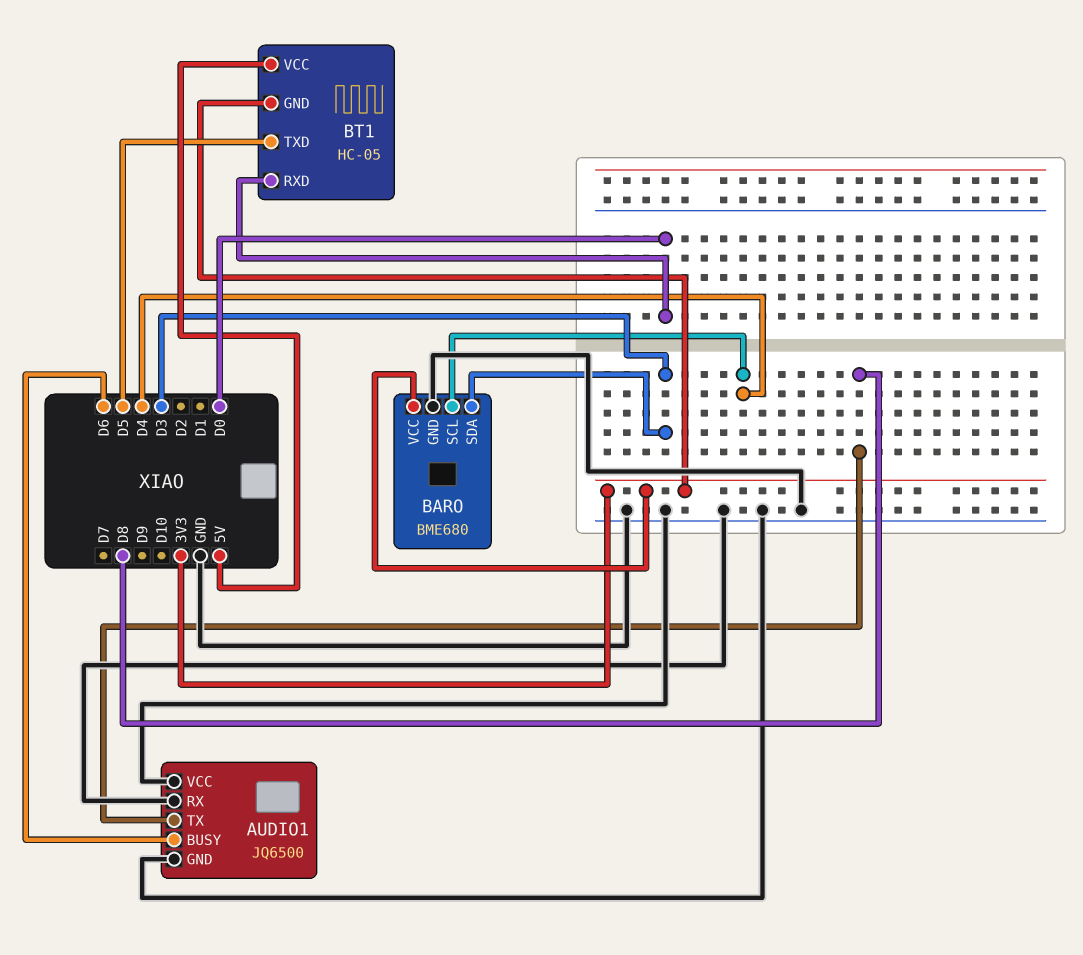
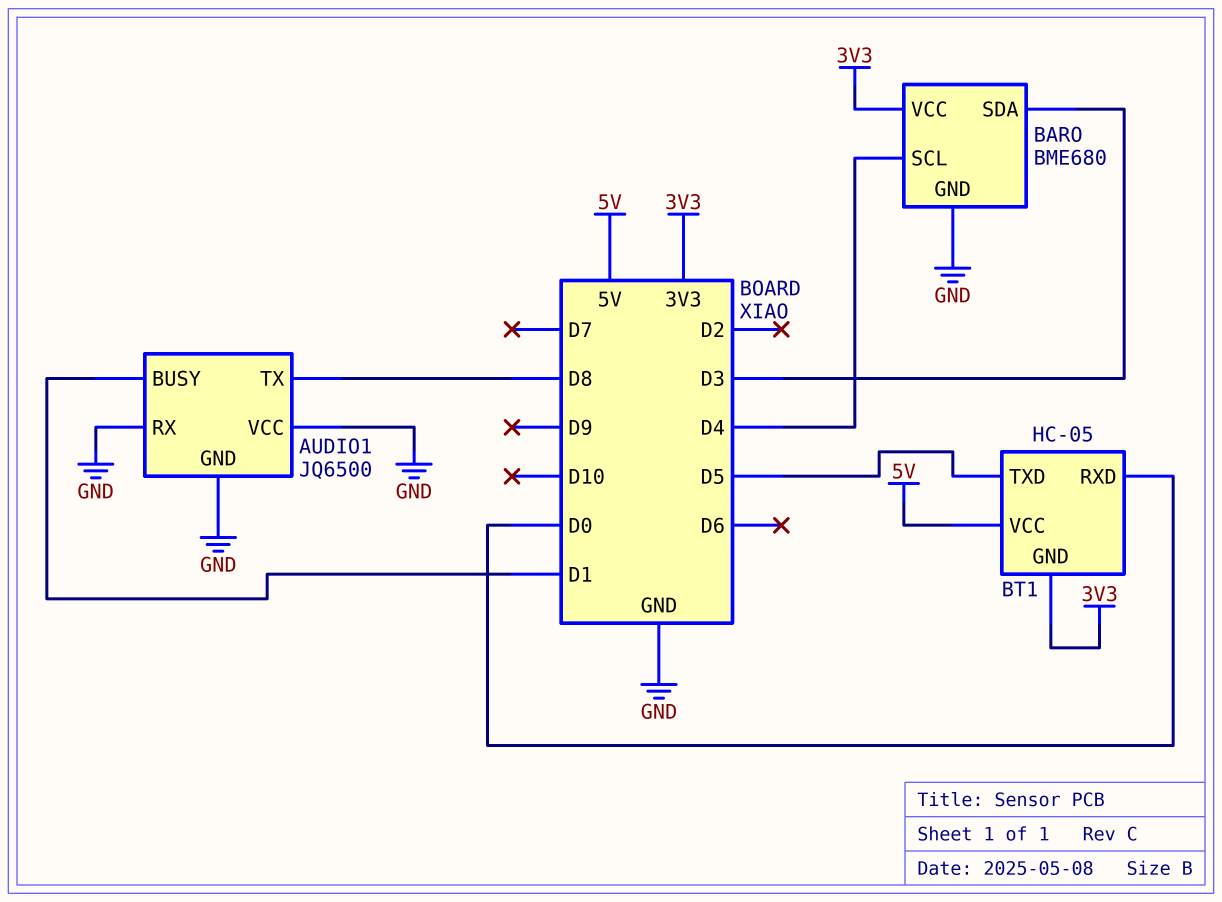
AUDIO1 pin BUSY: D6 -> D1

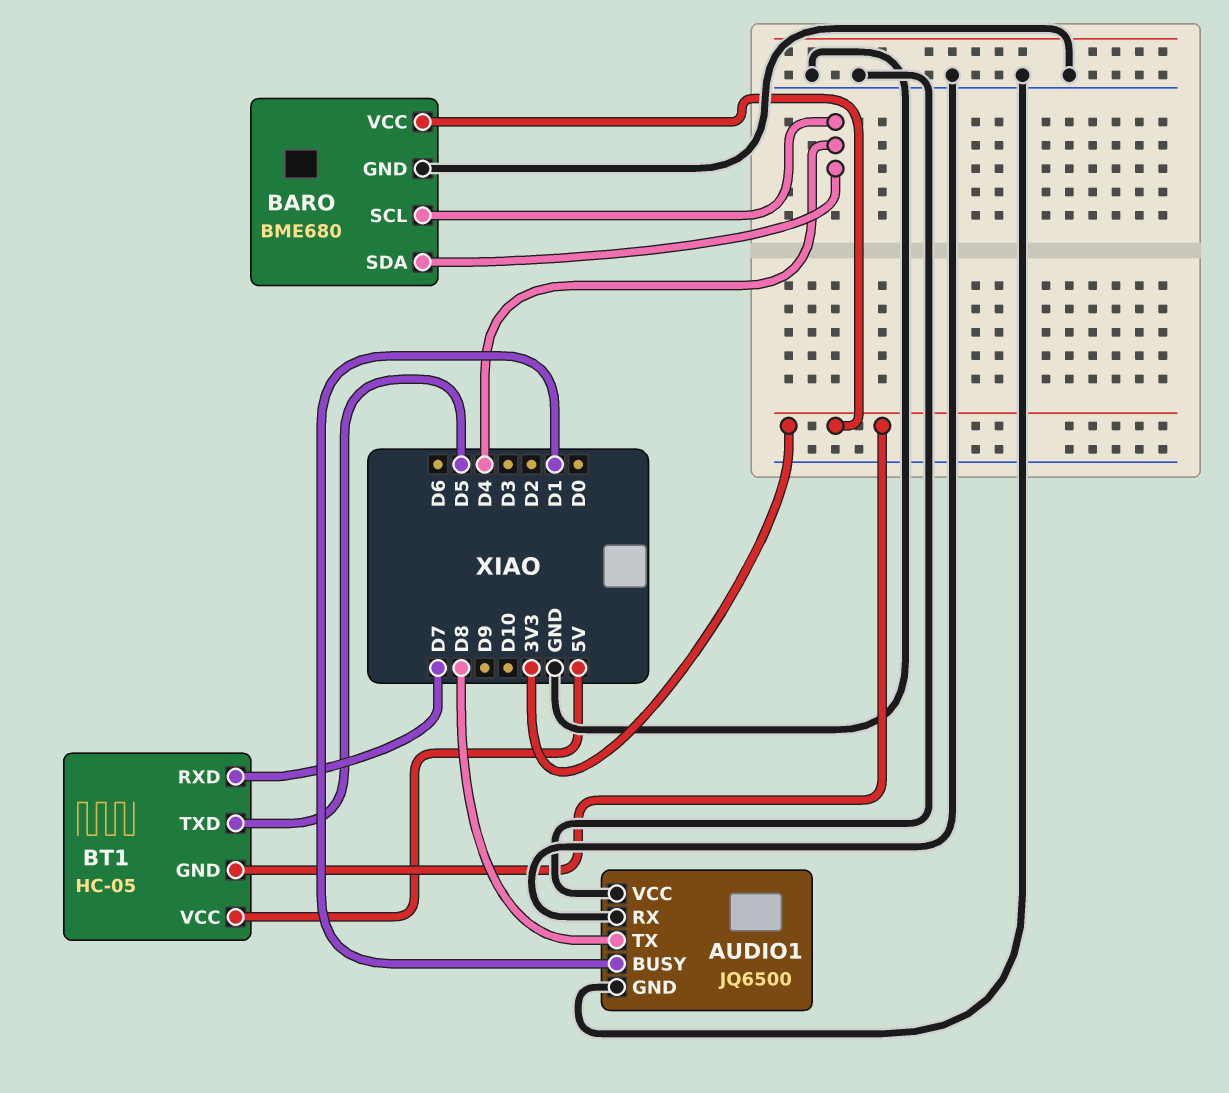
BARO pin SDA: D3 -> D4
BT1 pin RXD: D0 -> D7

